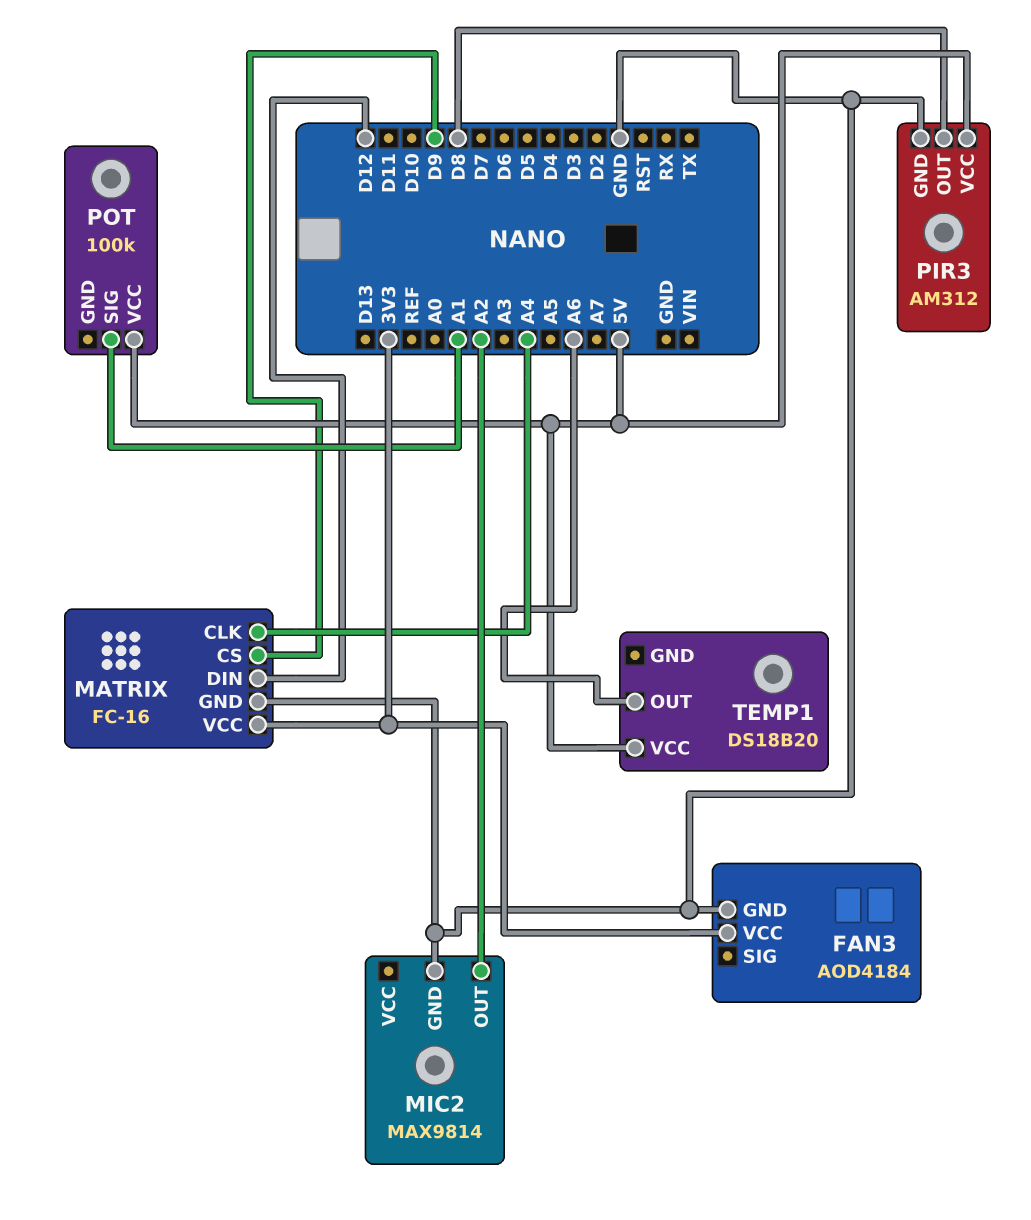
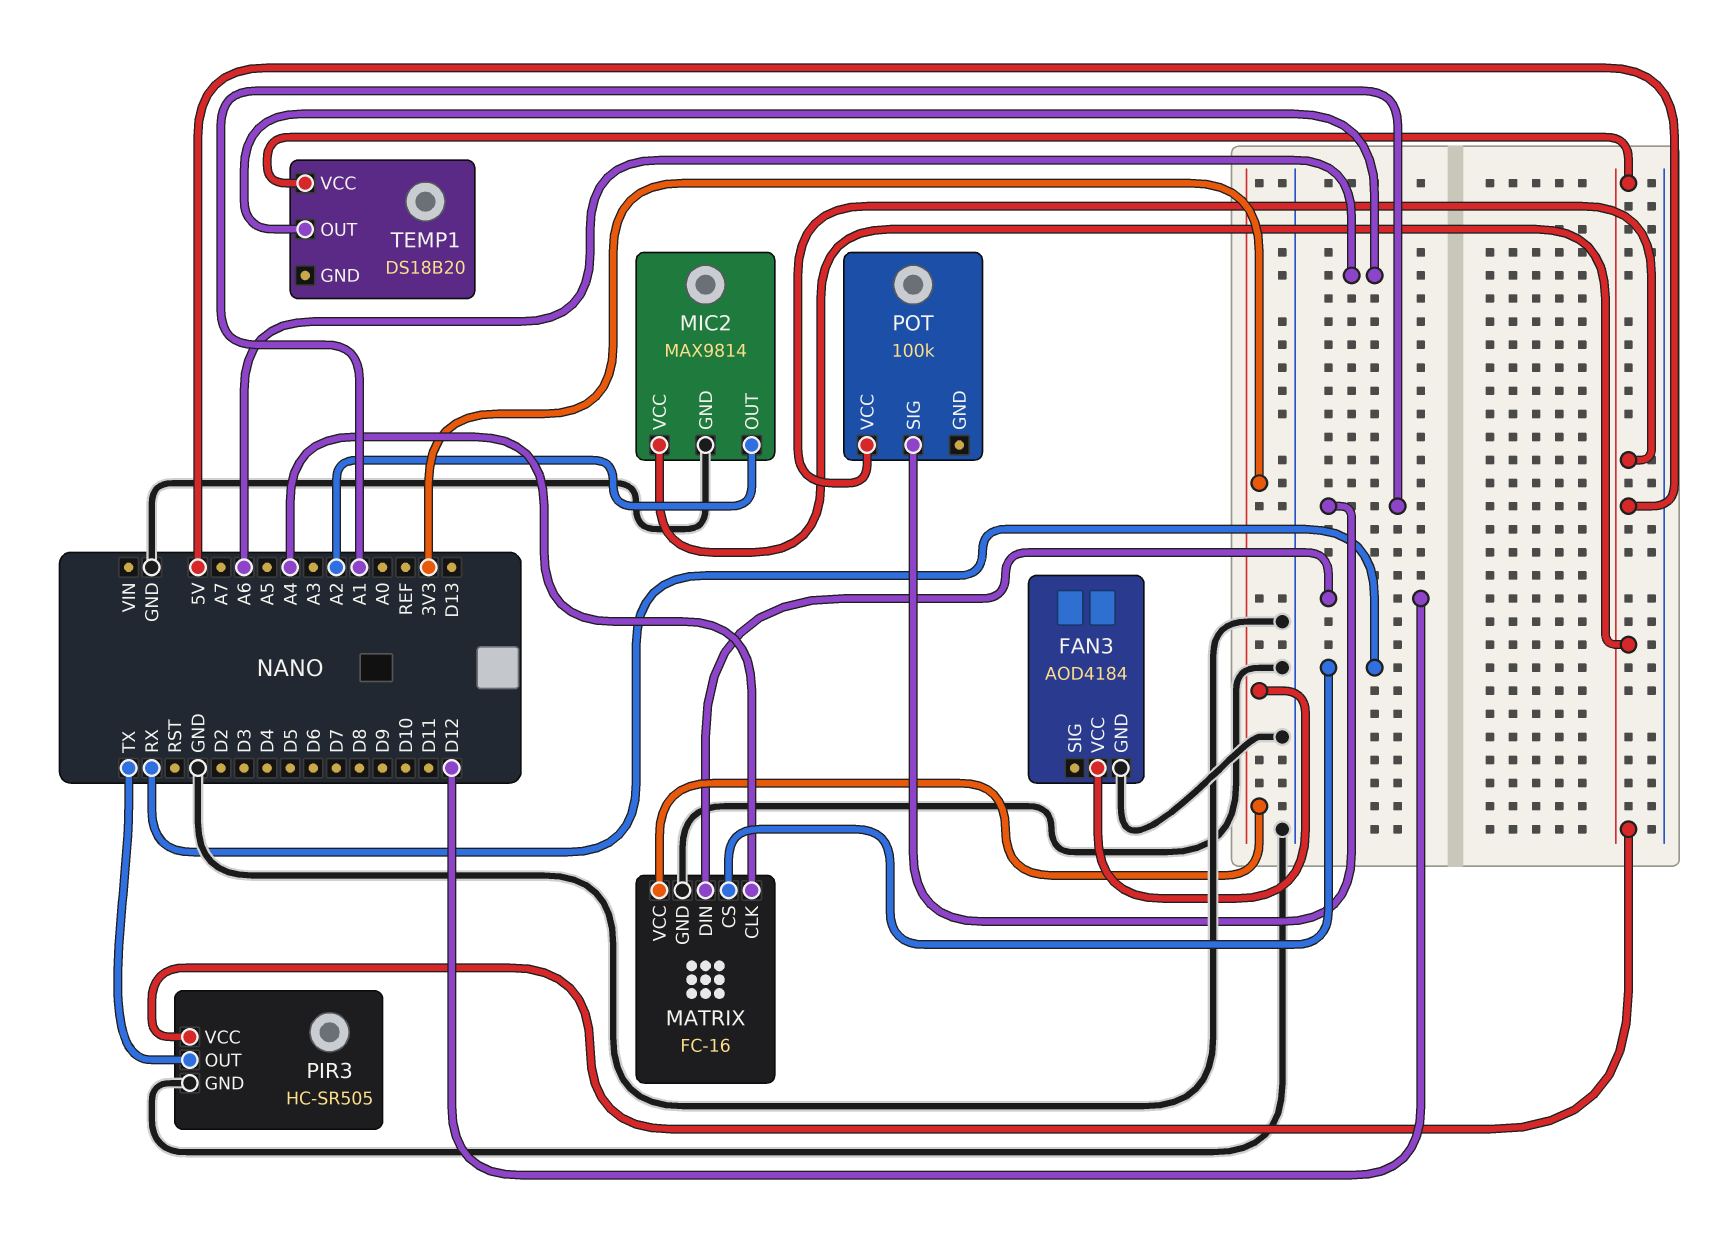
MATRIX pin CS: D9 -> RX
MIC2 pin VCC: none -> 5V
PIR3: AM312 -> HC-SR505
PIR3 pin OUT: D8 -> TX

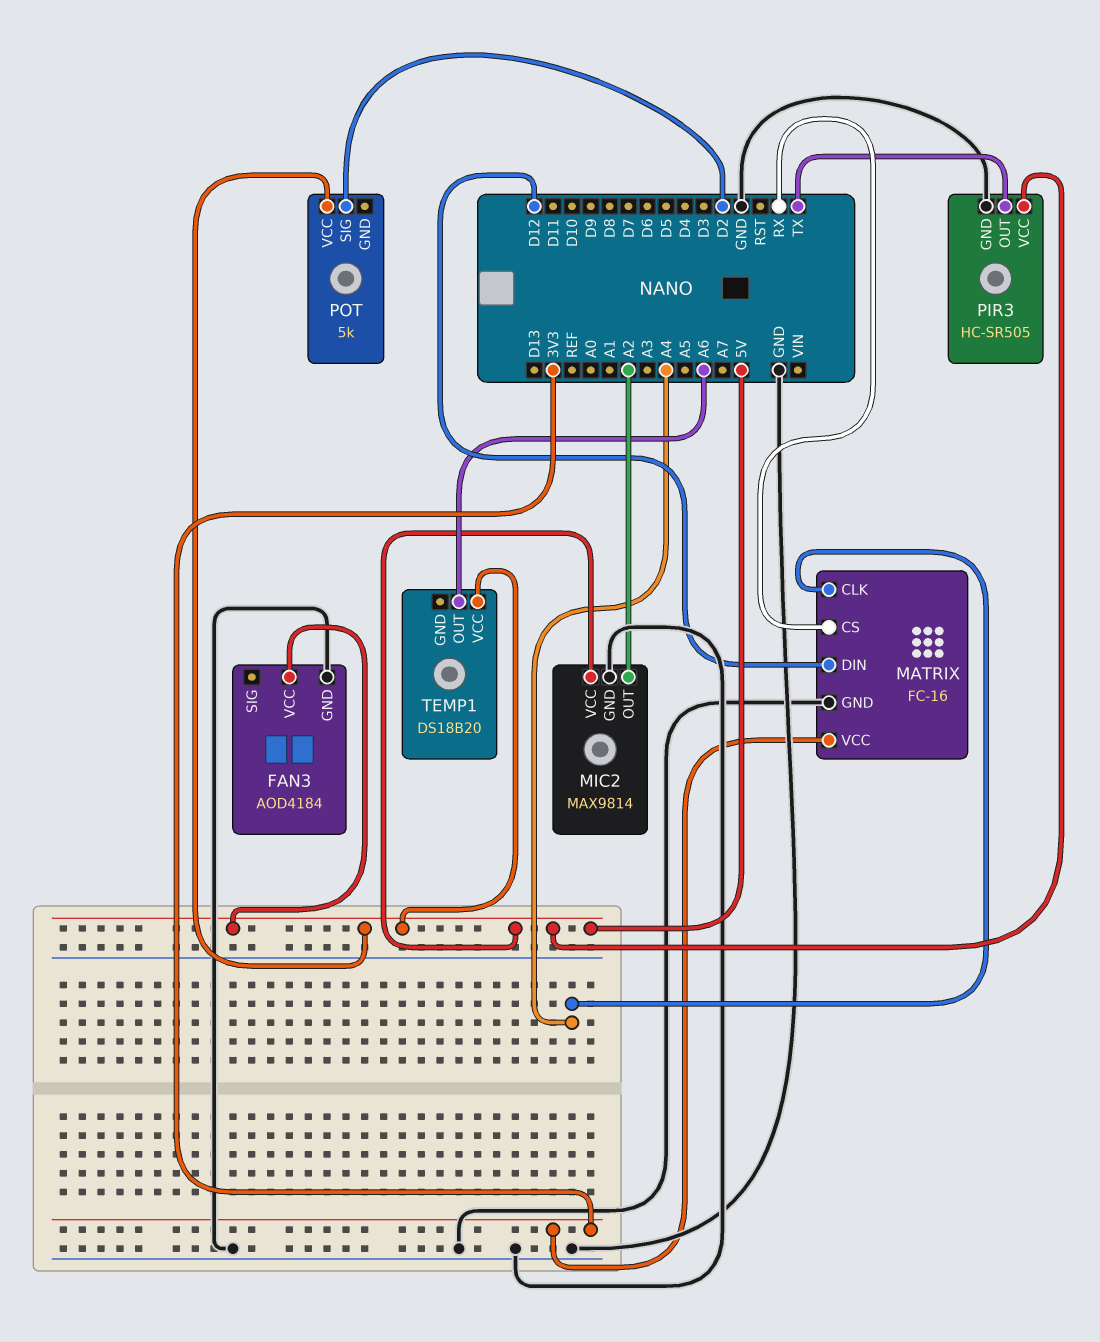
FAN3 pin VCC: 3V3 -> 5V
POT: 100k -> 5k
POT pin SIG: A1 -> D2

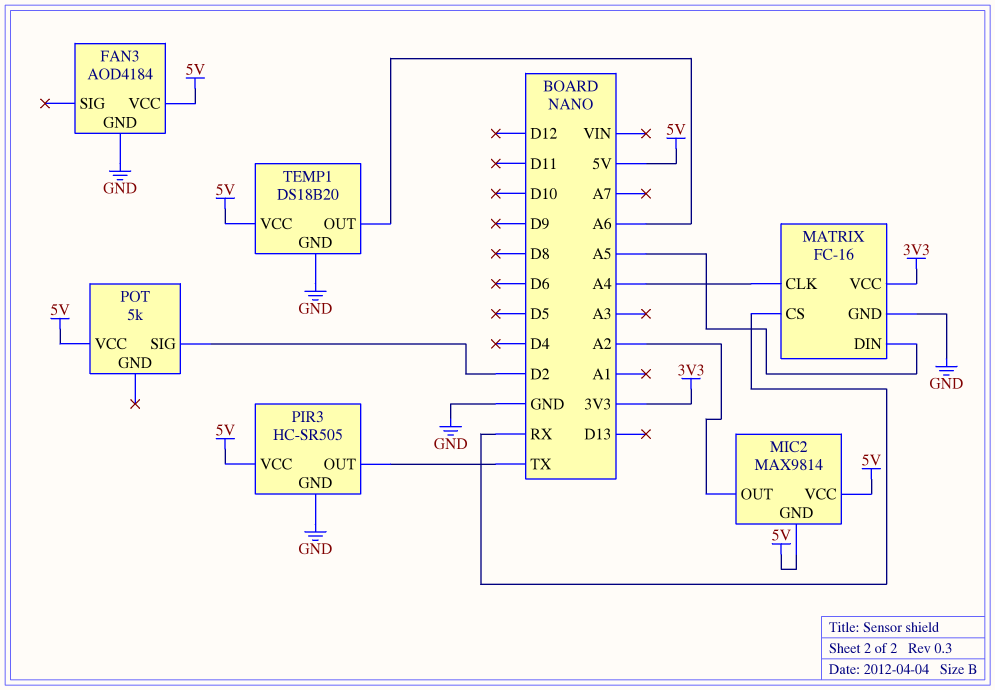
MATRIX pin DIN: D12 -> A5
MIC2 pin GND: GND -> 5V
TEMP1 pin GND: none -> GND

